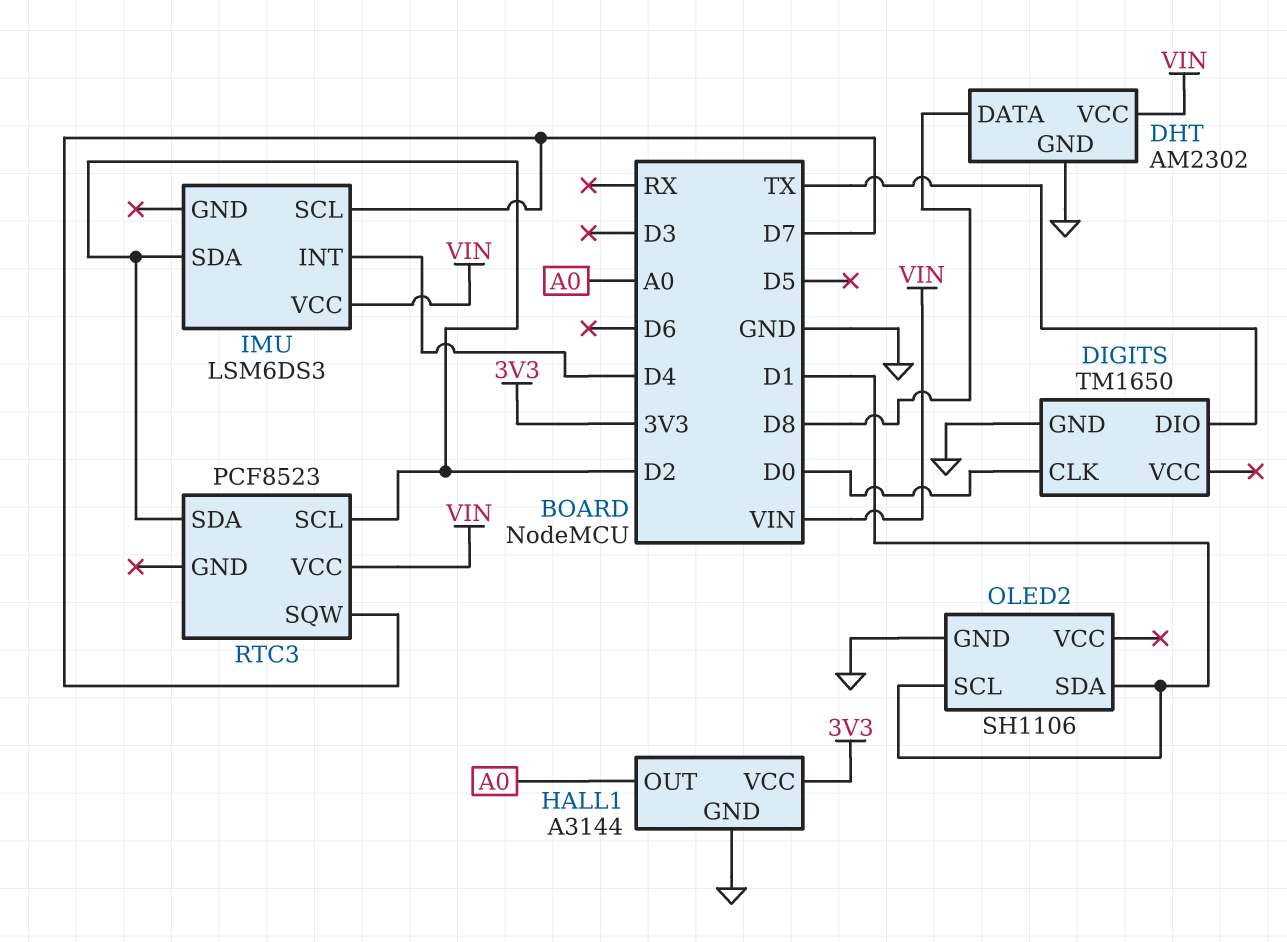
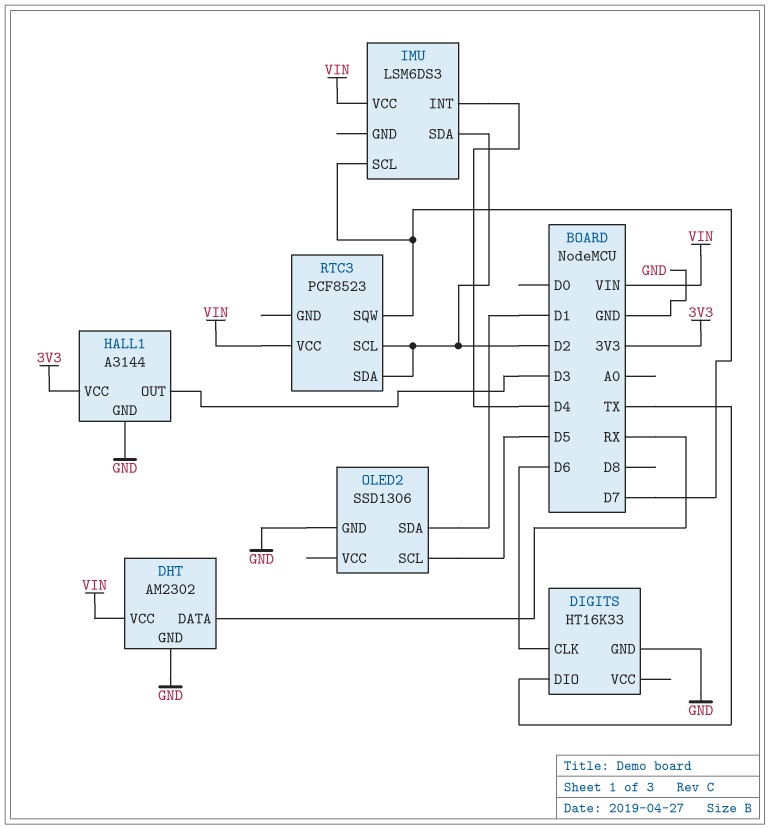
DHT pin DATA: D8 -> RX
DIGITS: TM1650 -> HT16K33
DIGITS pin CLK: D0 -> D6
HALL1 pin OUT: A0 -> D3
OLED2: SH1106 -> SSD1306
OLED2 pin SCL: D1 -> D5

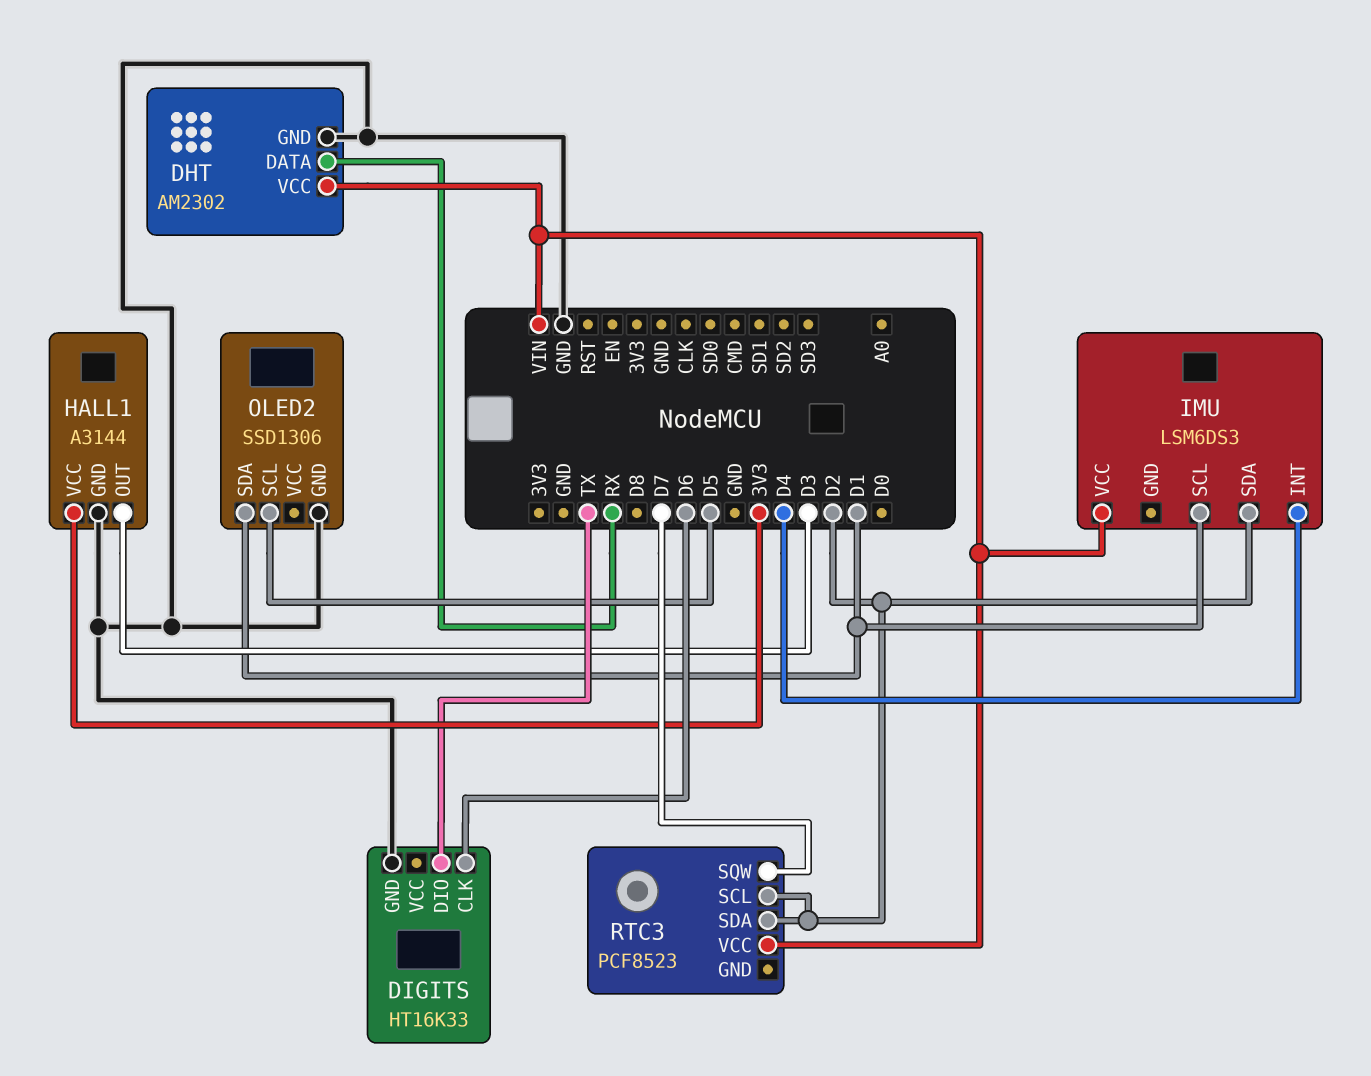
IMU pin SCL: D7 -> D1

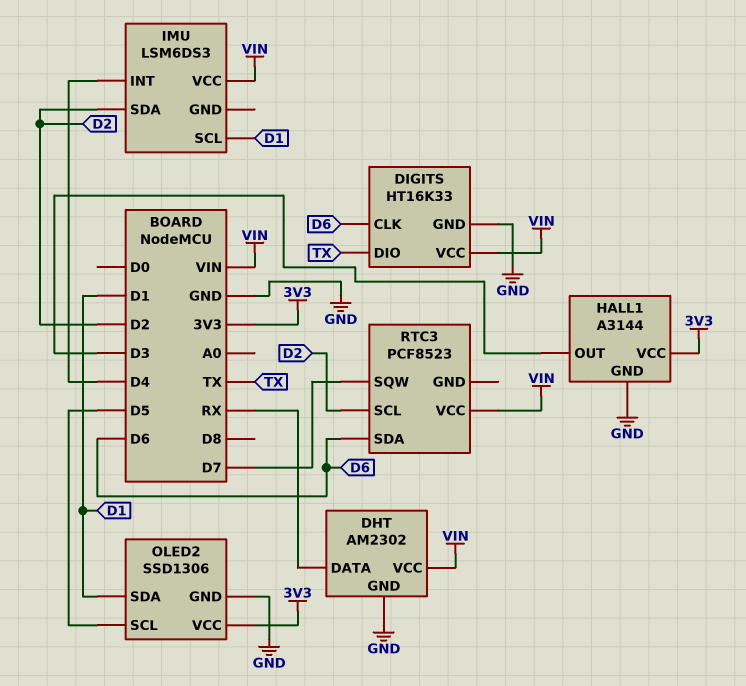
DIGITS pin VCC: none -> VIN
OLED2 pin VCC: none -> 3V3
RTC3 pin SDA: D2 -> D6

